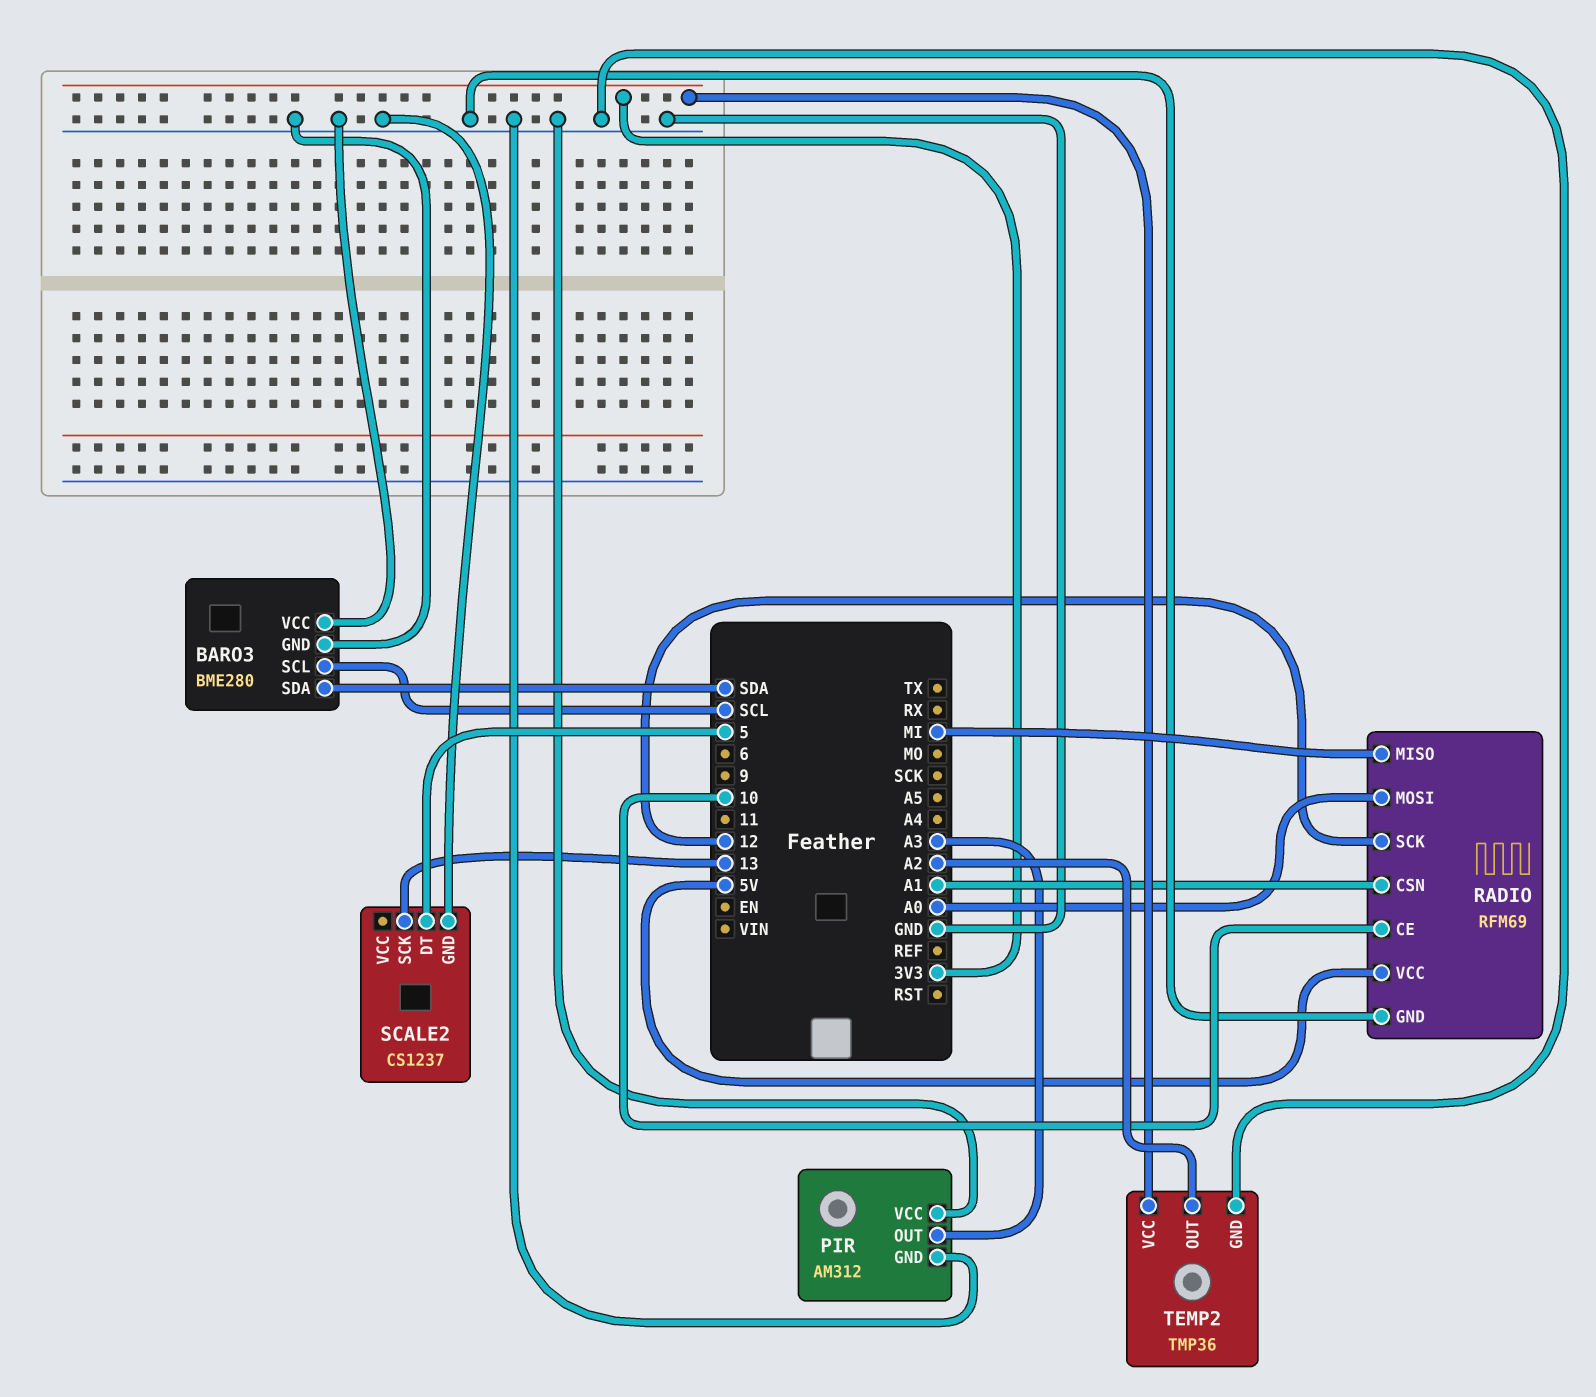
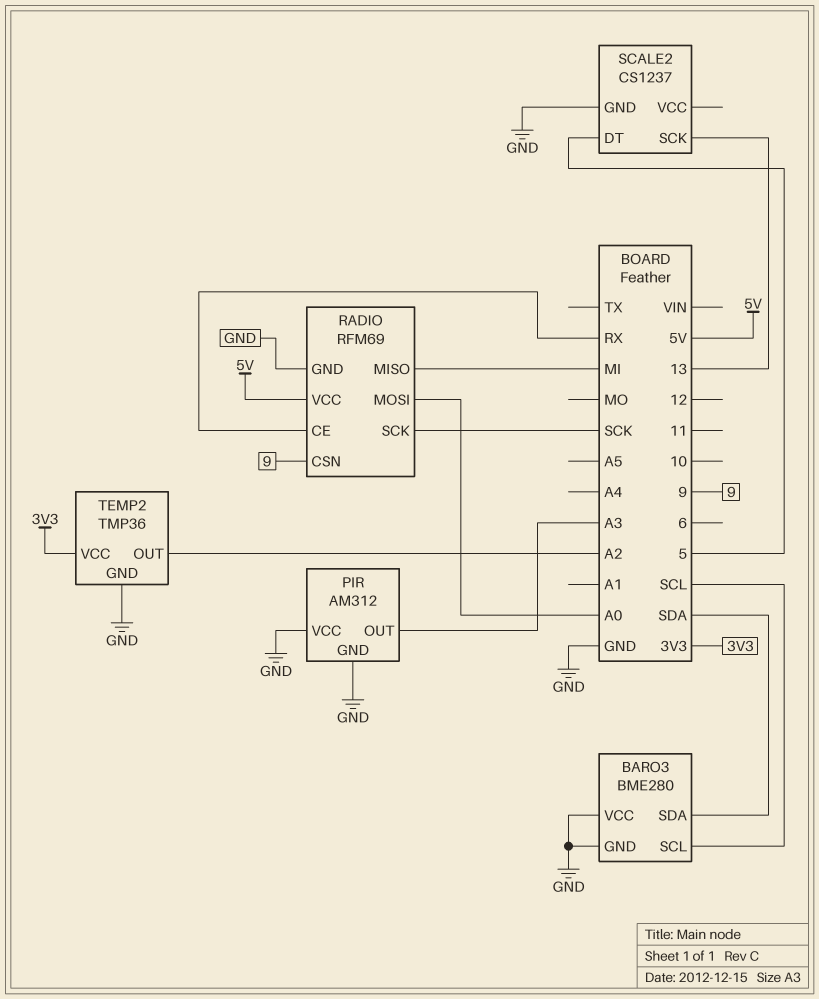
RADIO pin CE: 10 -> RX
RADIO pin CSN: A1 -> 9
RADIO pin SCK: 12 -> SCK

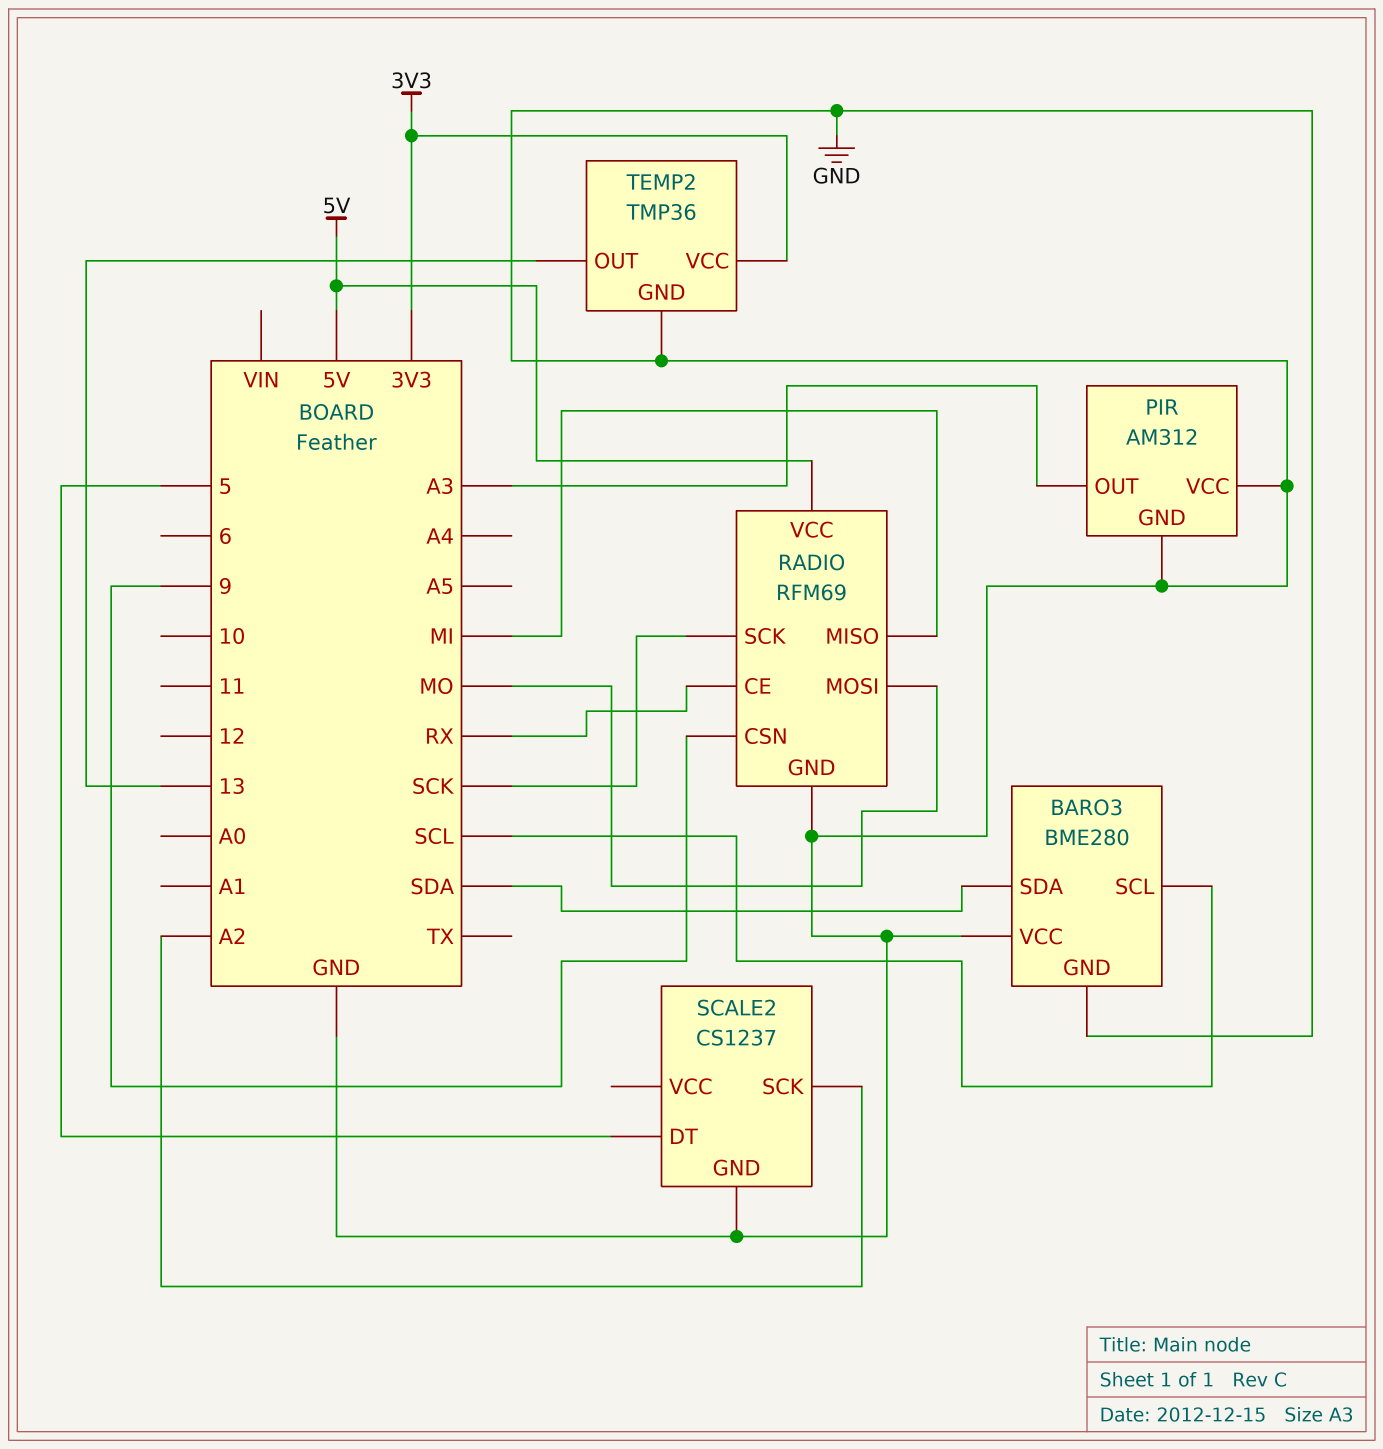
RADIO pin MOSI: A0 -> MO
SCALE2 pin SCK: 13 -> A2
TEMP2 pin OUT: A2 -> 13

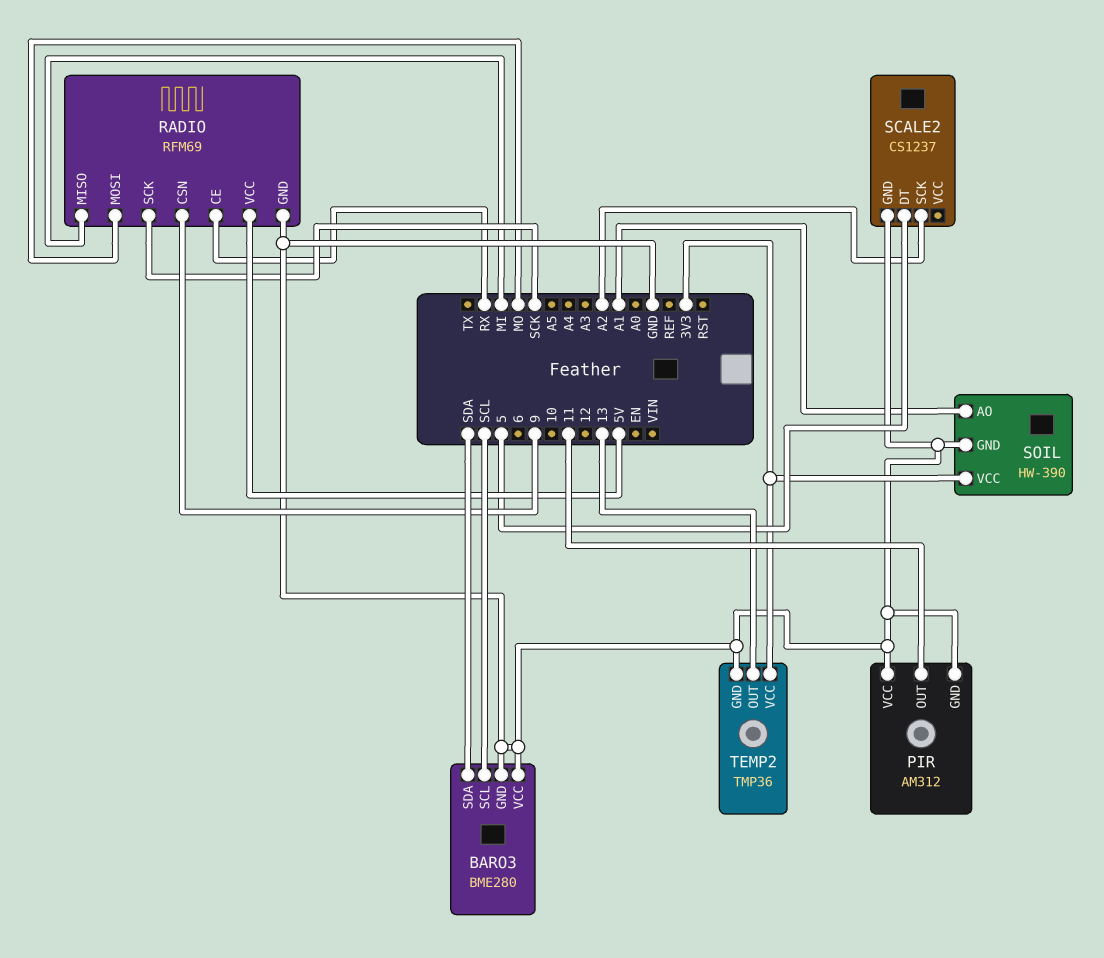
PIR pin OUT: A3 -> 11
SOIL: none -> HW-390
SOIL pin AO: none -> A1
SOIL pin GND: none -> GND
SOIL pin VCC: none -> 3V3

